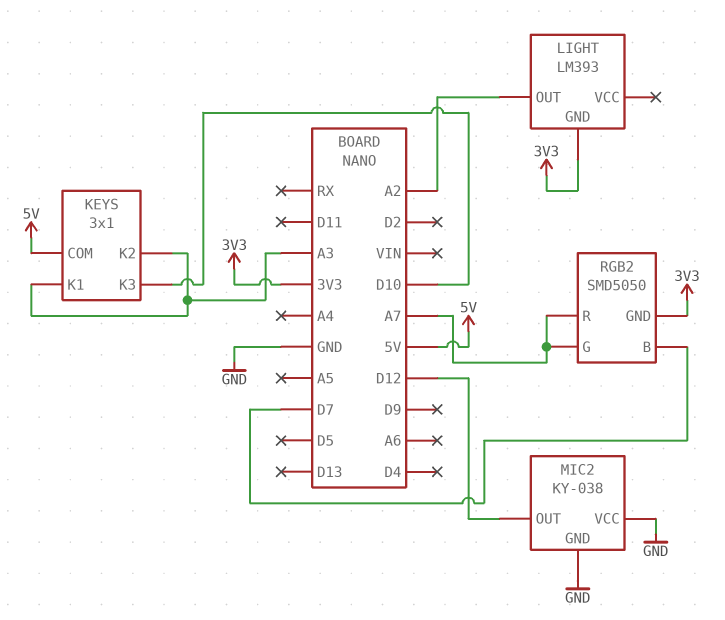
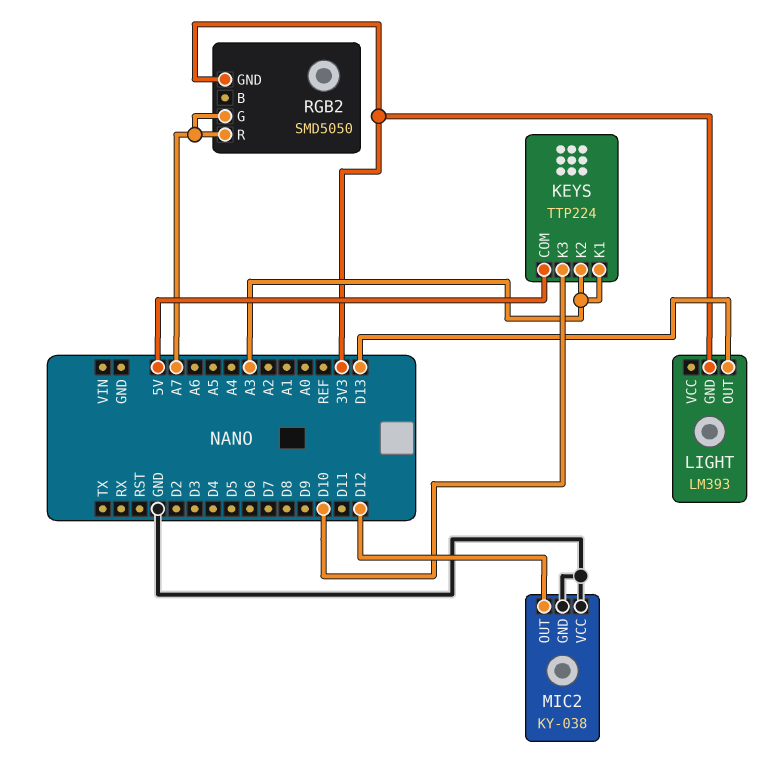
KEYS: 3x1 -> TTP224
LIGHT pin OUT: A2 -> D13
RGB2 pin B: D7 -> none

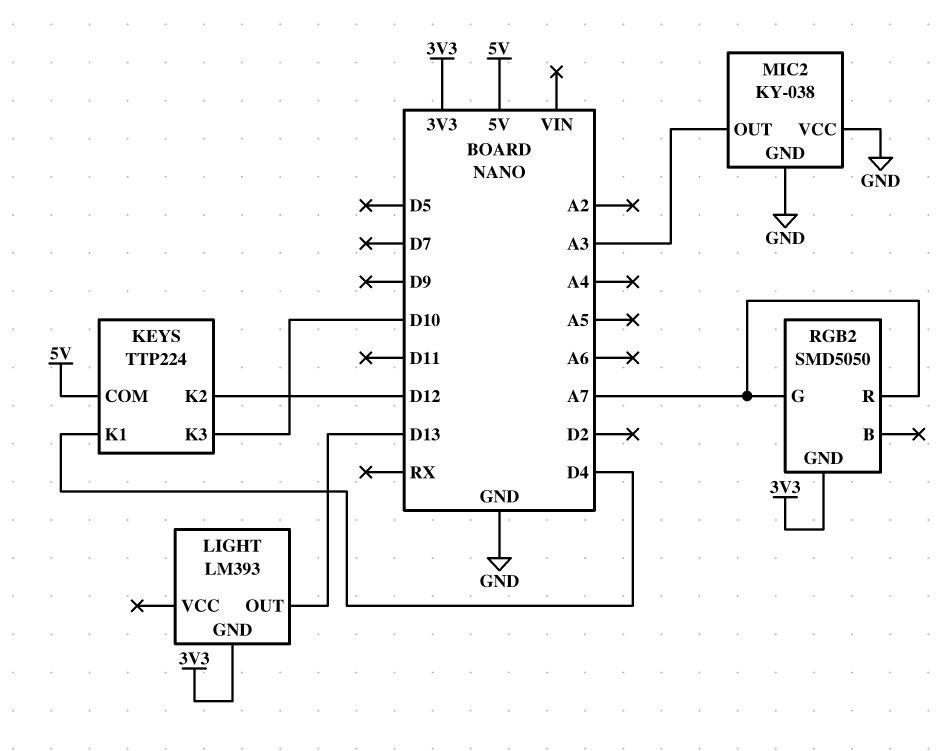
KEYS pin K1: A3 -> D4
KEYS pin K2: A3 -> D12
MIC2 pin OUT: D12 -> A3

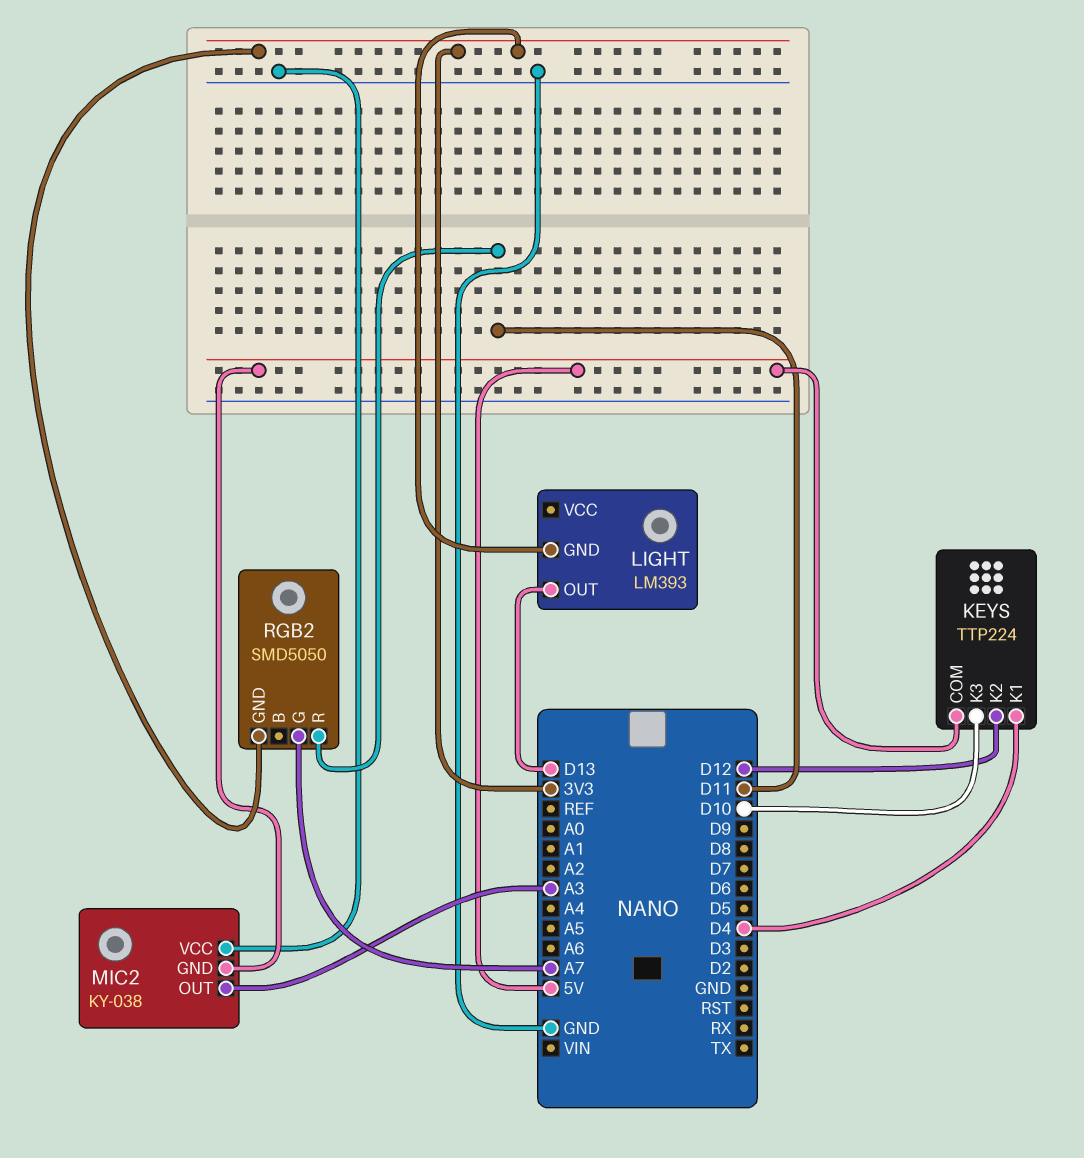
MIC2 pin GND: GND -> 5V
RGB2 pin R: A7 -> D11

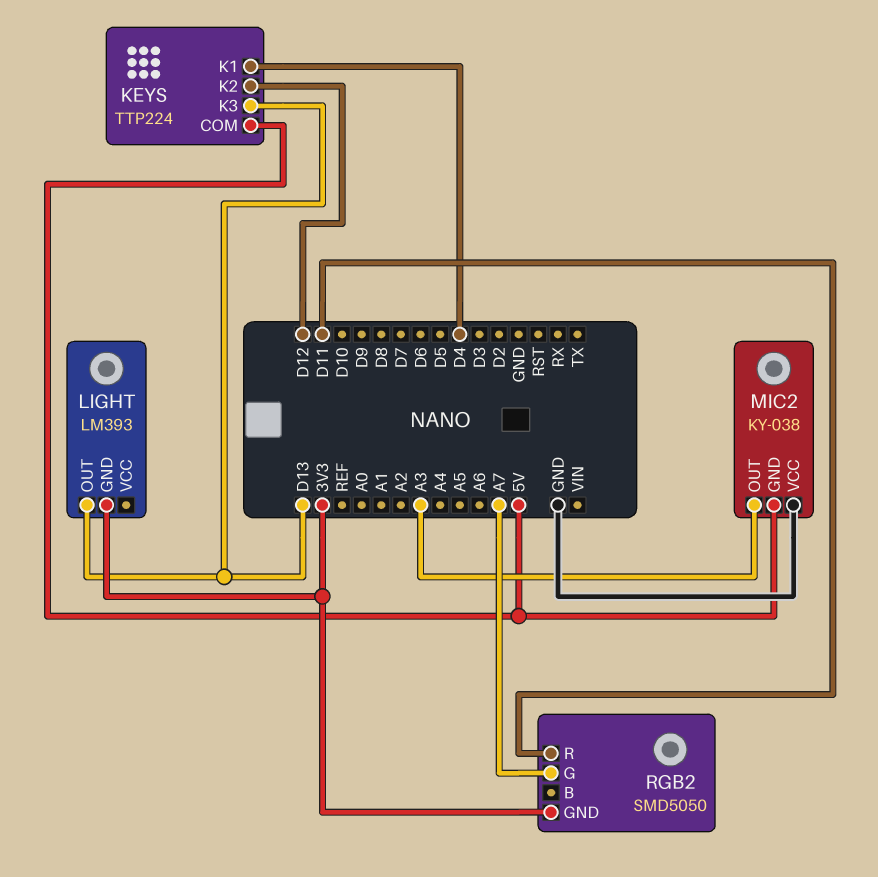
KEYS pin K3: D10 -> D13

